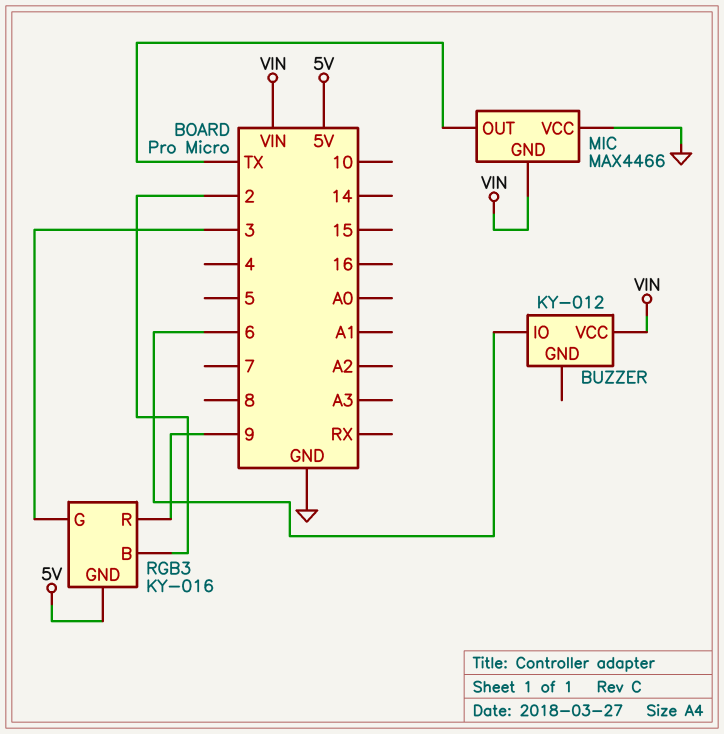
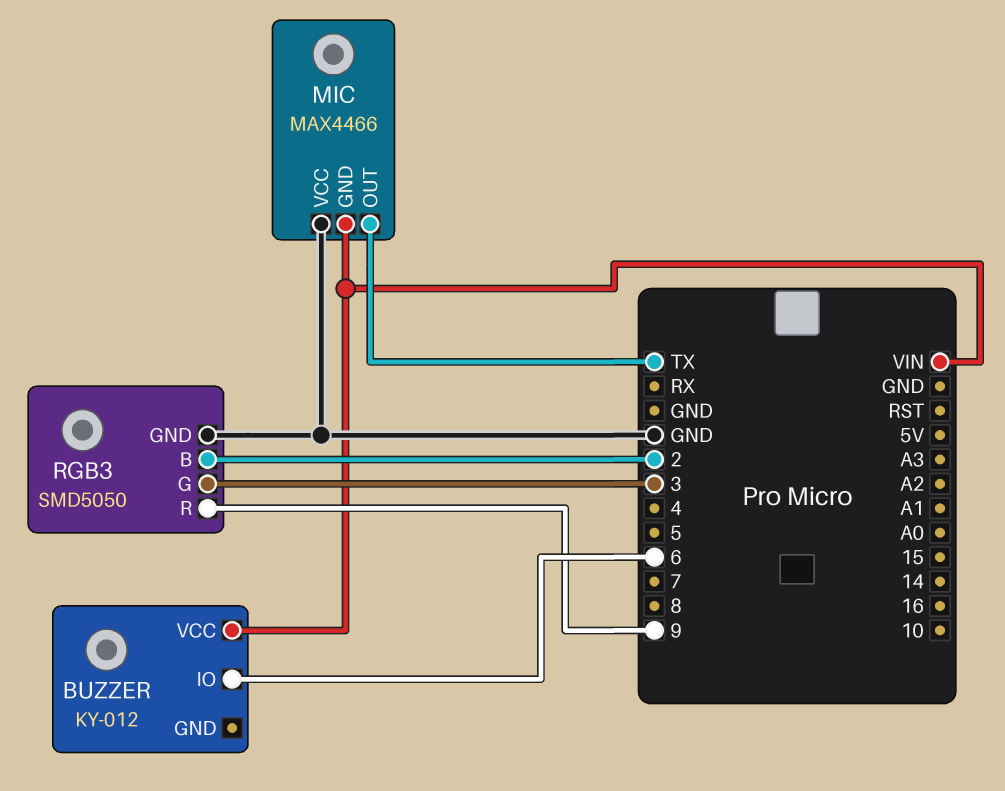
RGB3: KY-016 -> SMD5050
RGB3 pin GND: 5V -> GND

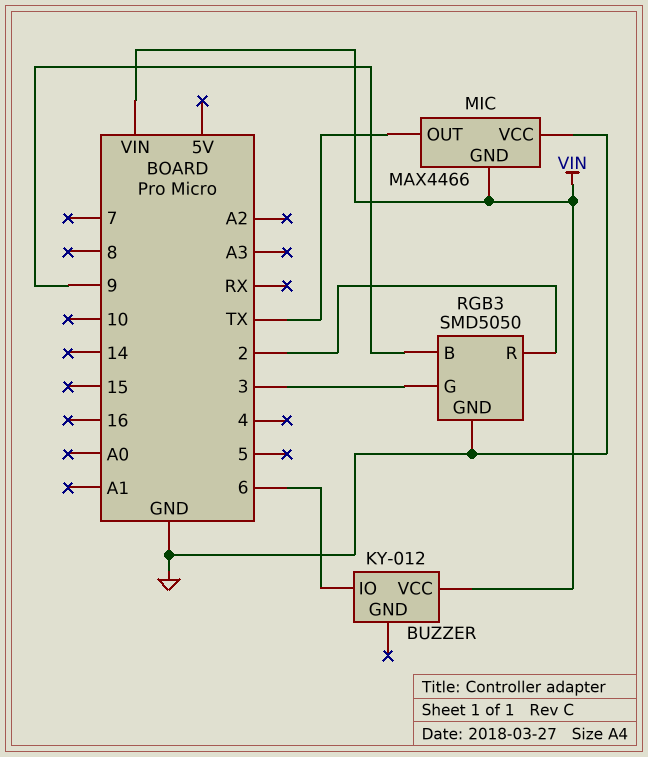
RGB3 pin B: 2 -> 9
RGB3 pin R: 9 -> 2

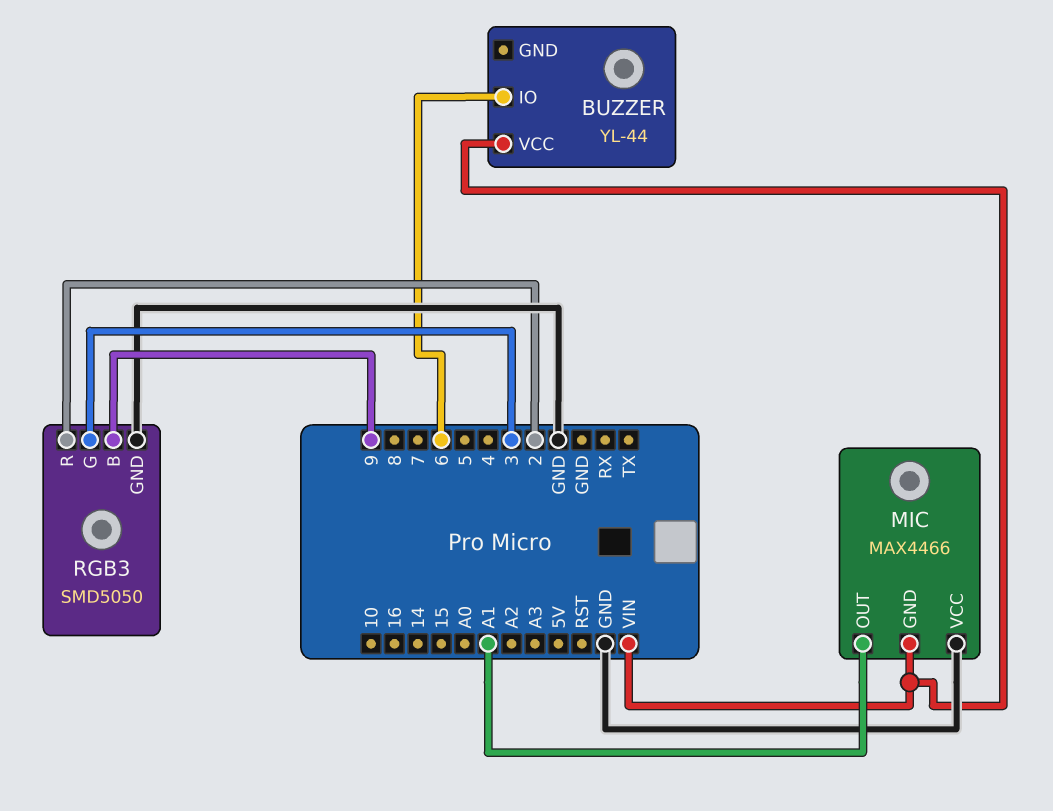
BUZZER: KY-012 -> YL-44
MIC pin OUT: TX -> A1

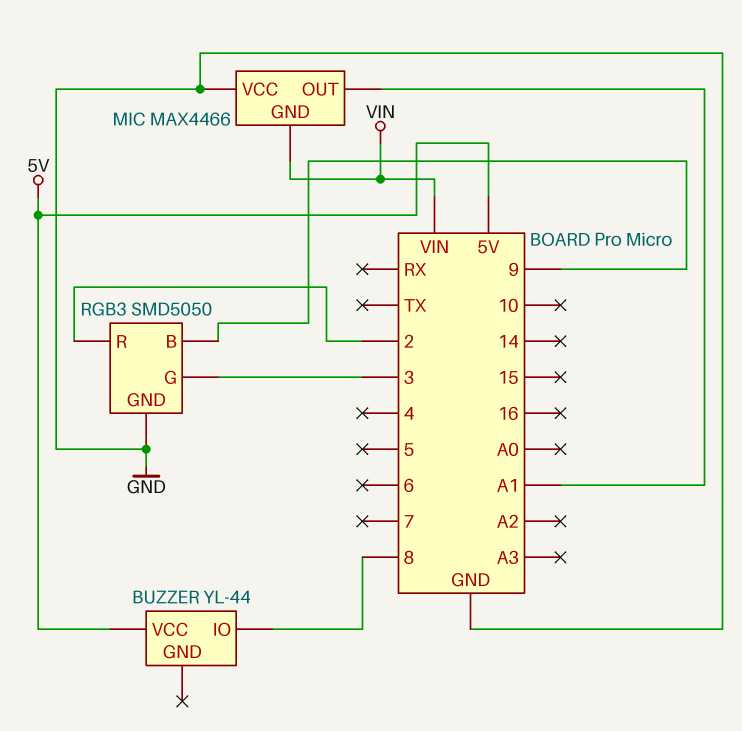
BUZZER pin IO: 6 -> 8
BUZZER pin VCC: VIN -> 5V

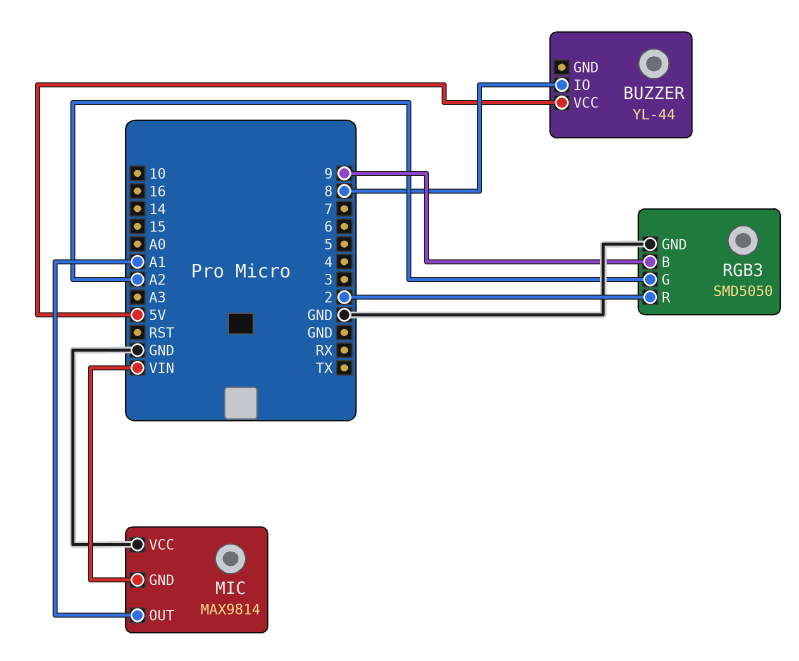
MIC: MAX4466 -> MAX9814
RGB3 pin G: 3 -> A2

